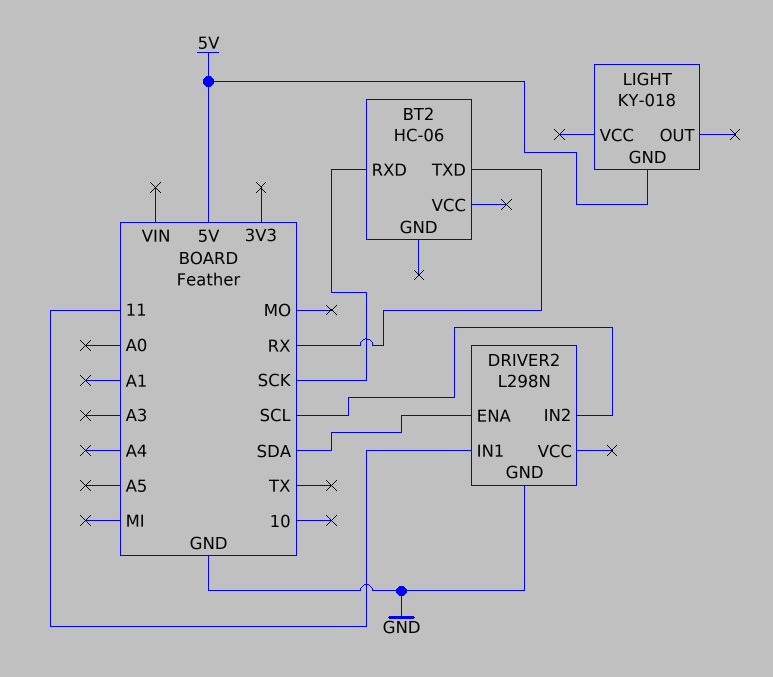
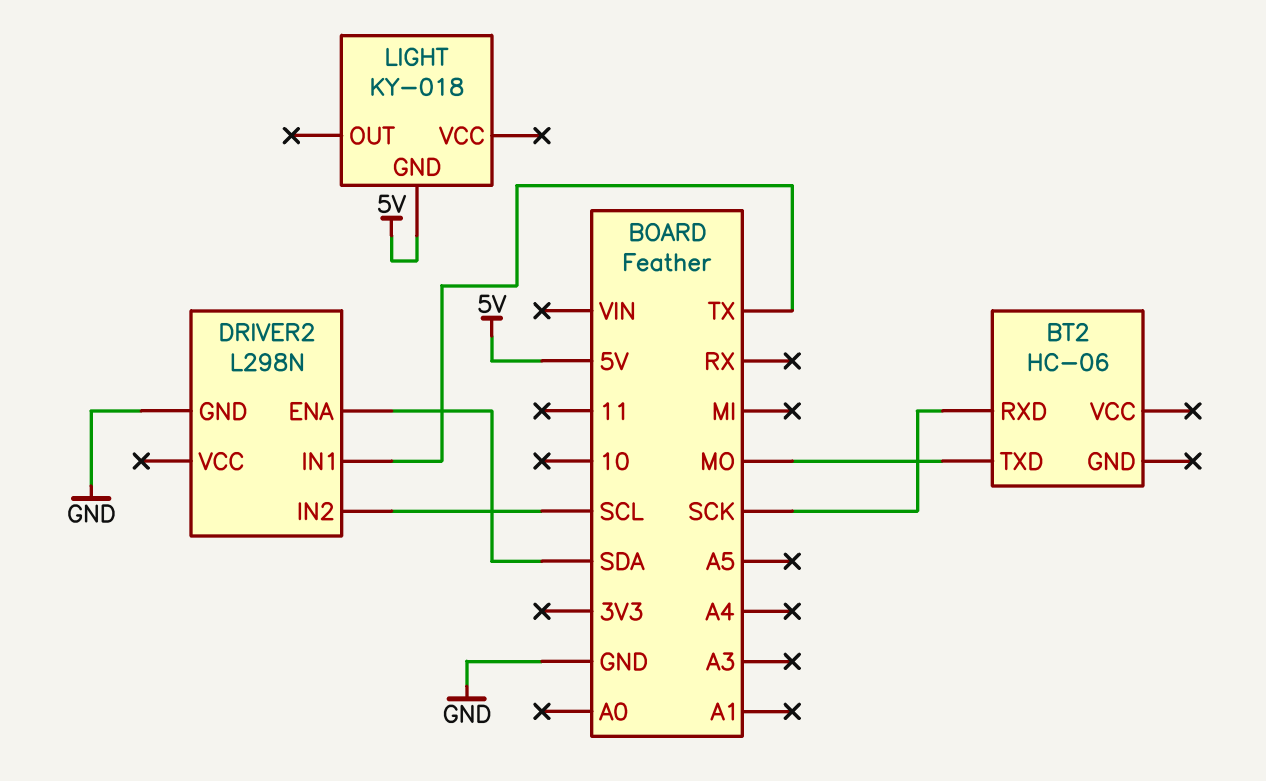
BT2 pin TXD: RX -> MO
DRIVER2 pin IN1: 11 -> TX

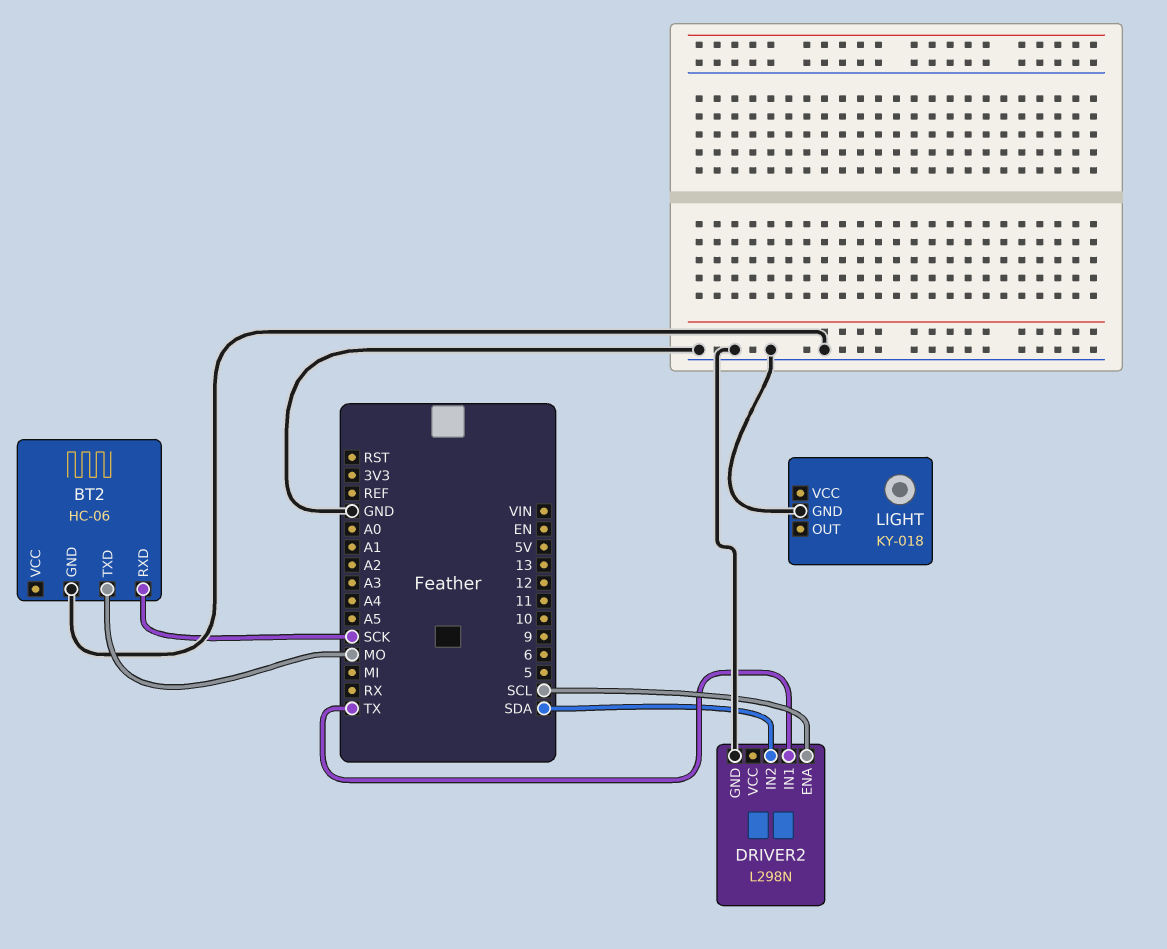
BT2 pin GND: none -> GND
DRIVER2 pin ENA: SDA -> SCL
DRIVER2 pin IN2: SCL -> SDA
LIGHT pin GND: 5V -> GND

